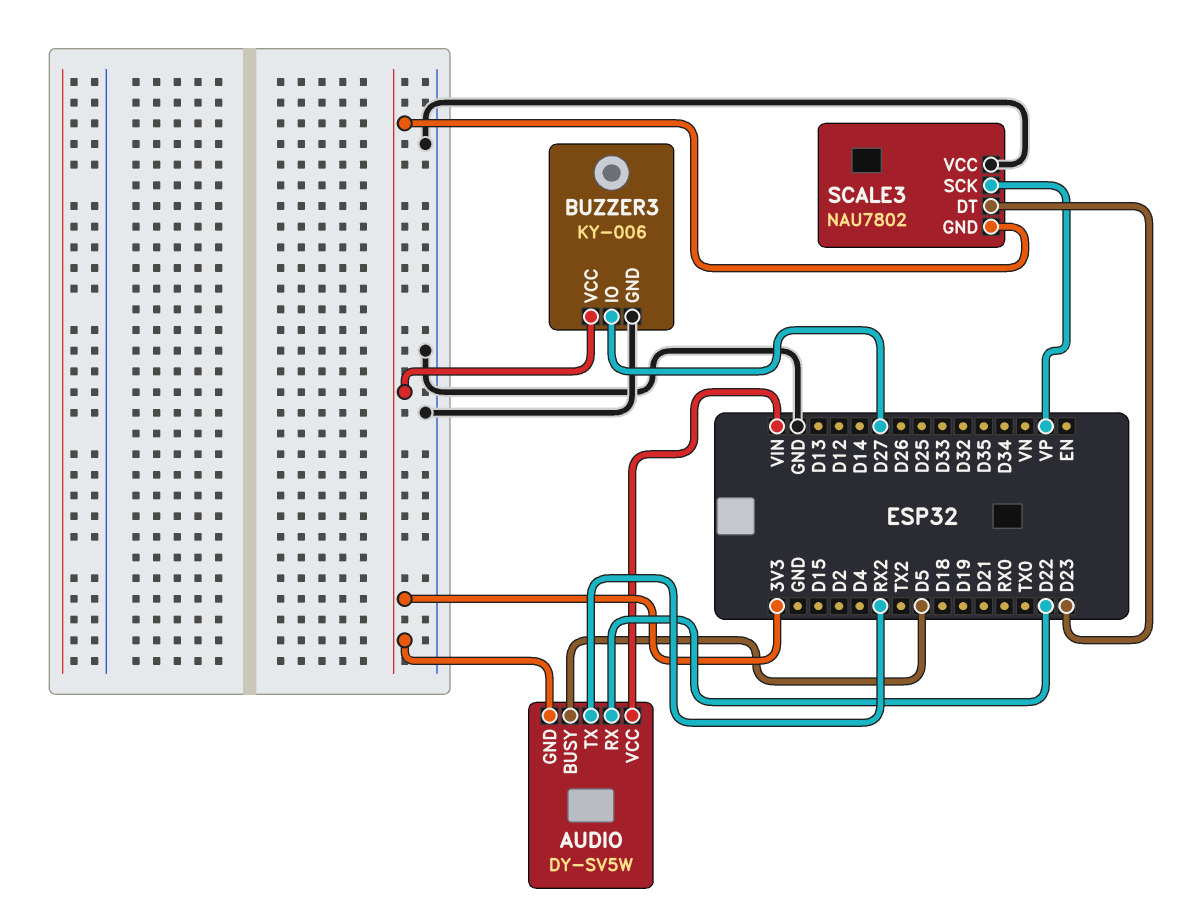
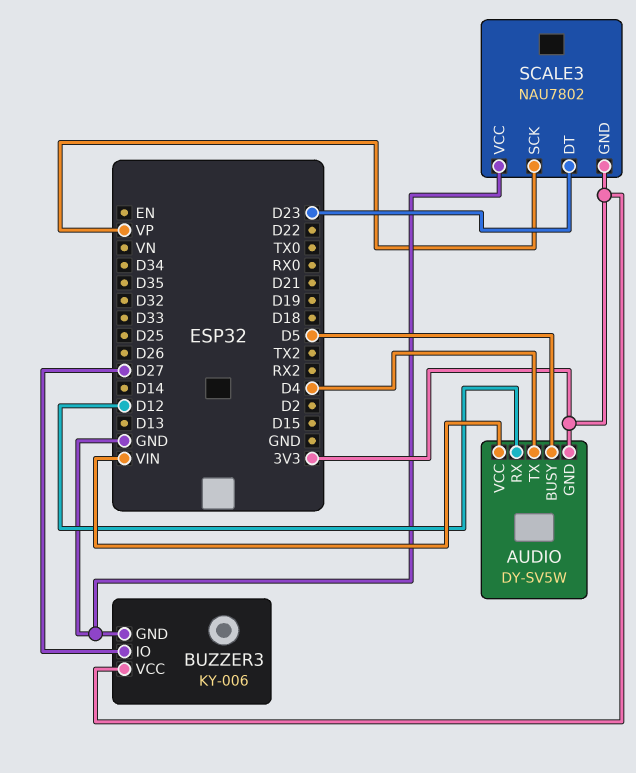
AUDIO pin RX: D22 -> D12
AUDIO pin TX: RX2 -> D4

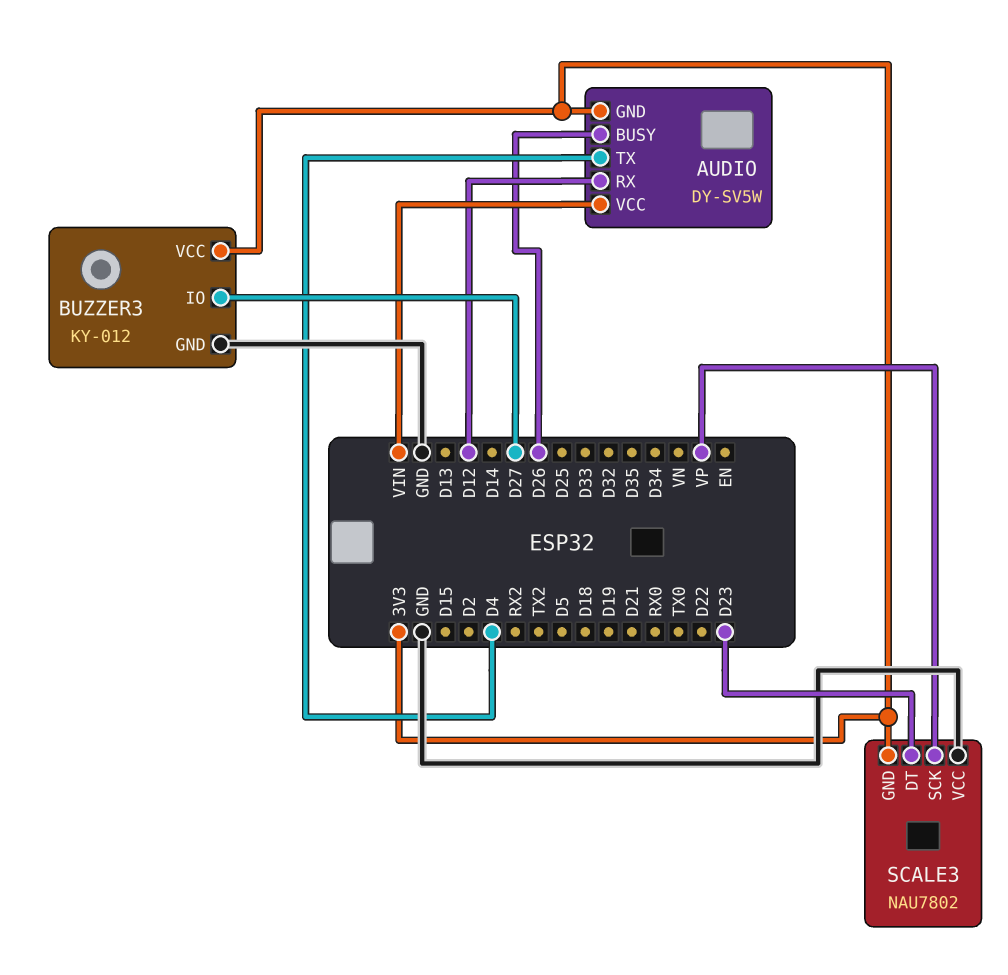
AUDIO pin BUSY: D5 -> D26
BUZZER3: KY-006 -> KY-012

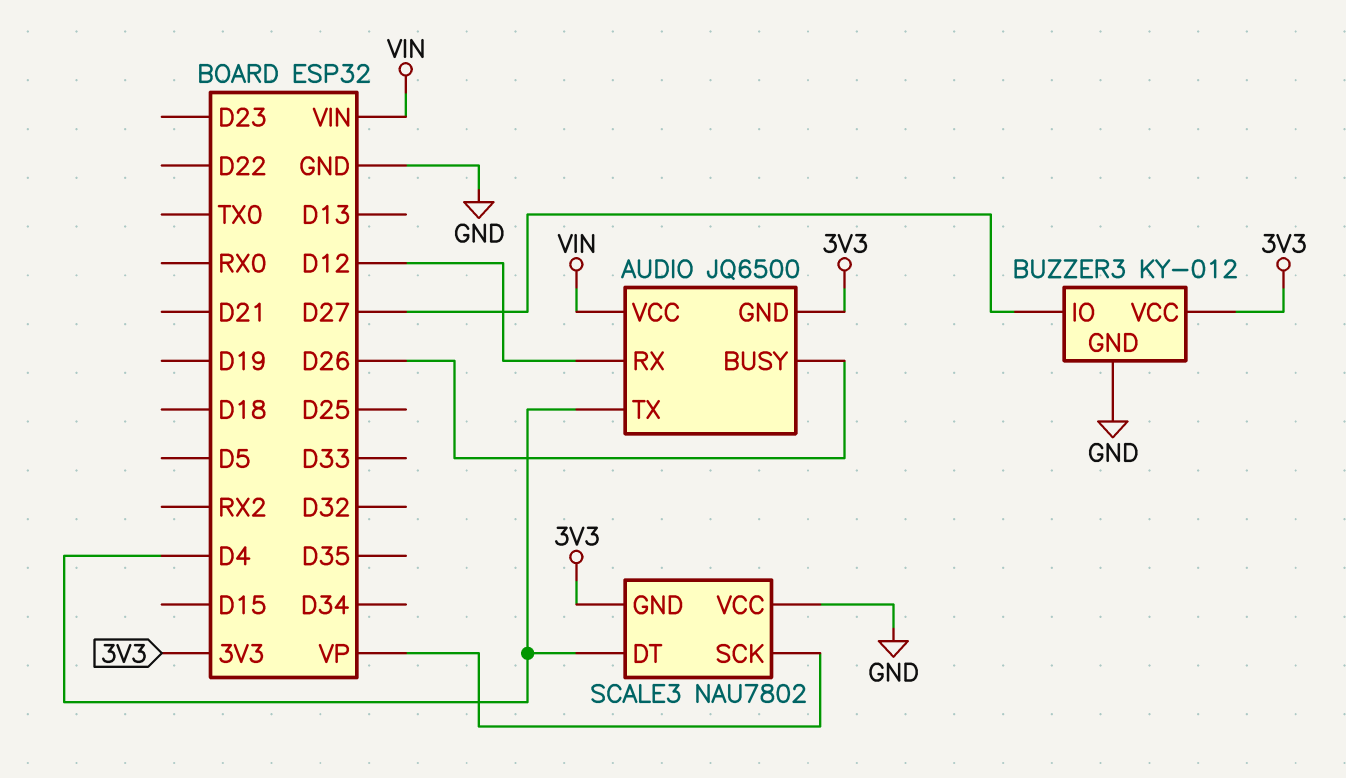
AUDIO: DY-SV5W -> JQ6500
SCALE3 pin DT: D23 -> D4

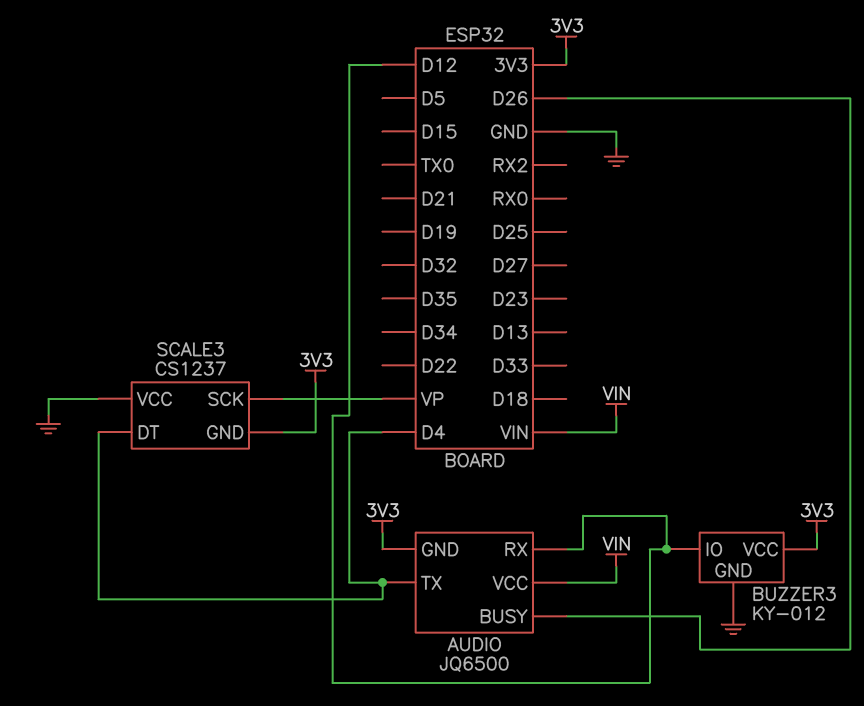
BUZZER3 pin IO: D27 -> D12
SCALE3: NAU7802 -> CS1237

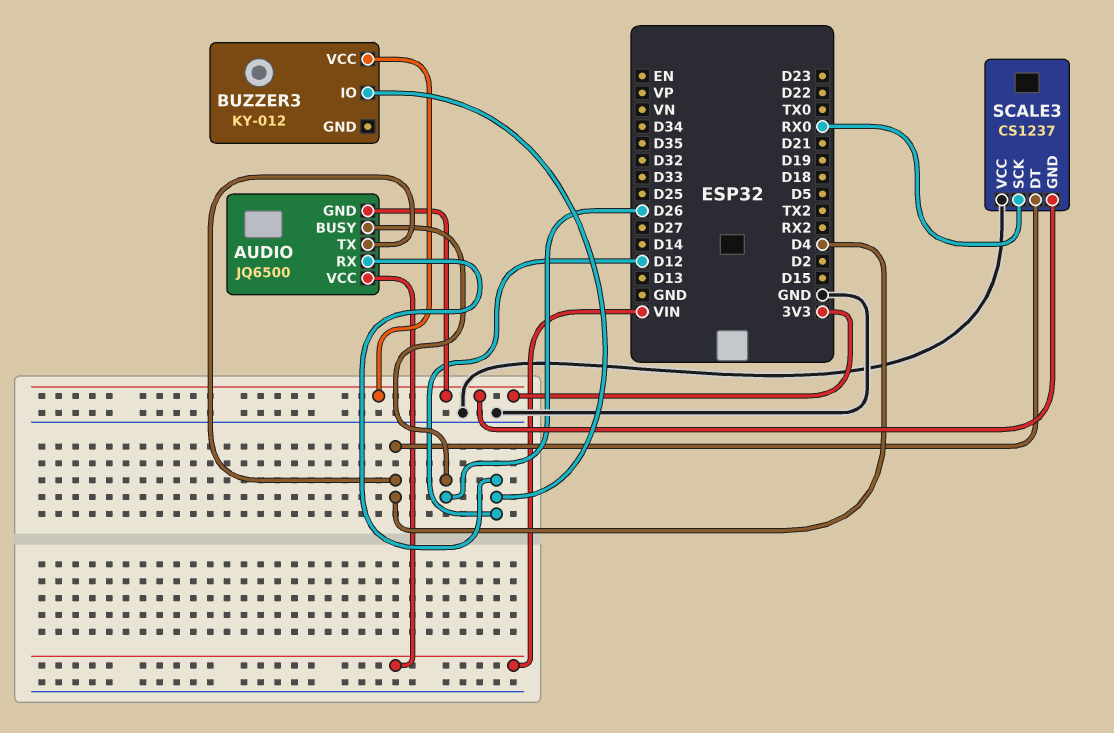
BUZZER3 pin GND: GND -> none
SCALE3 pin SCK: VP -> RX0

